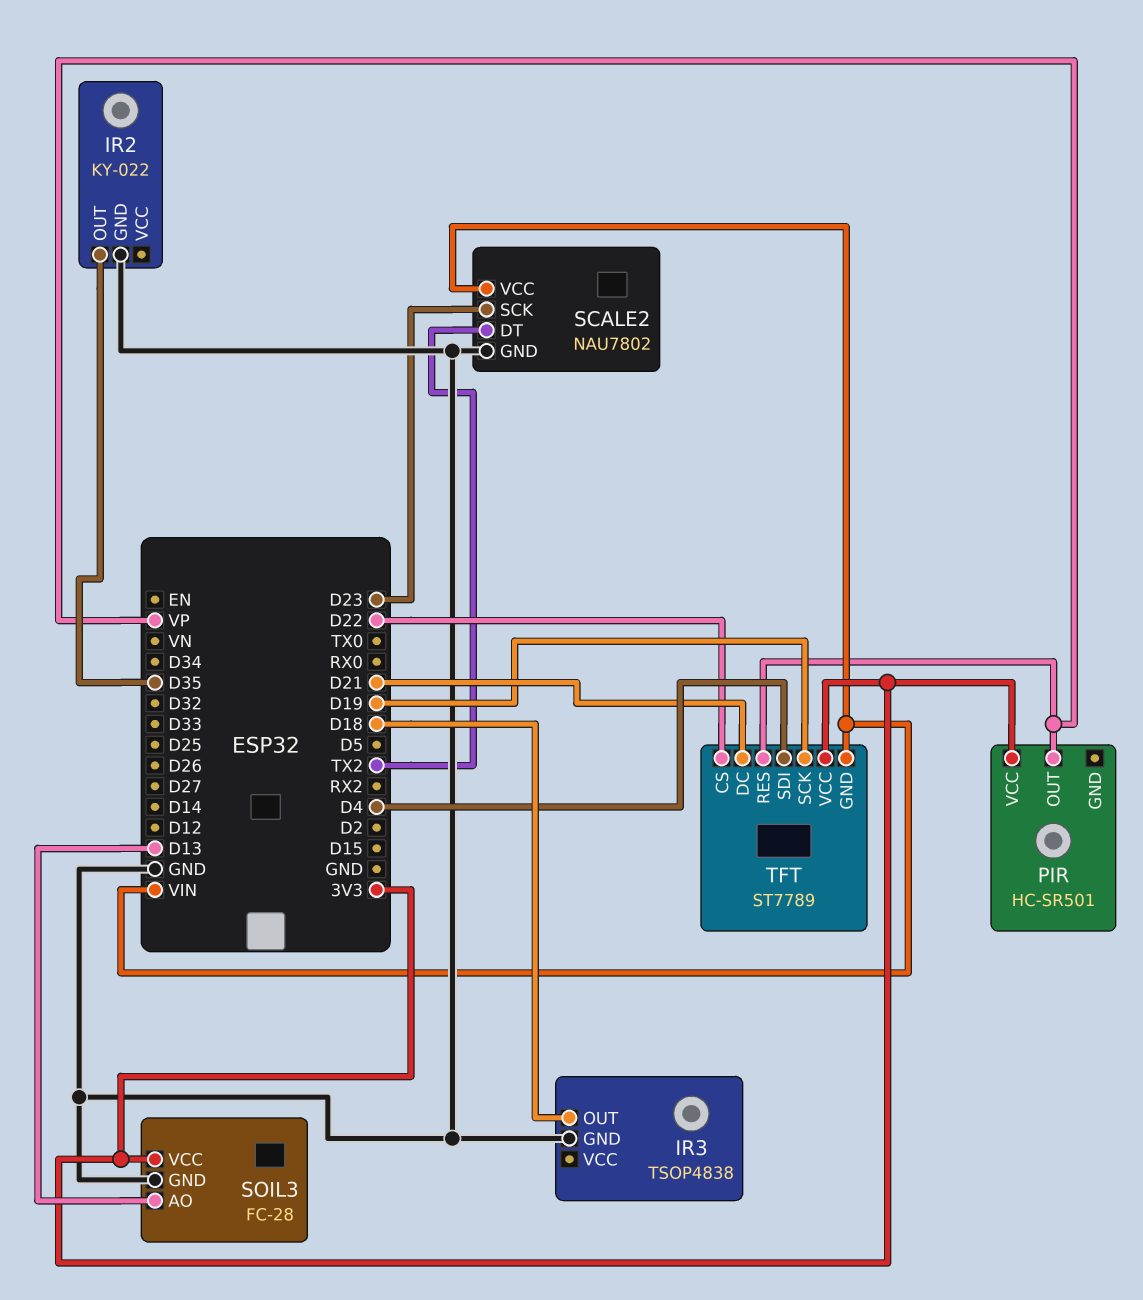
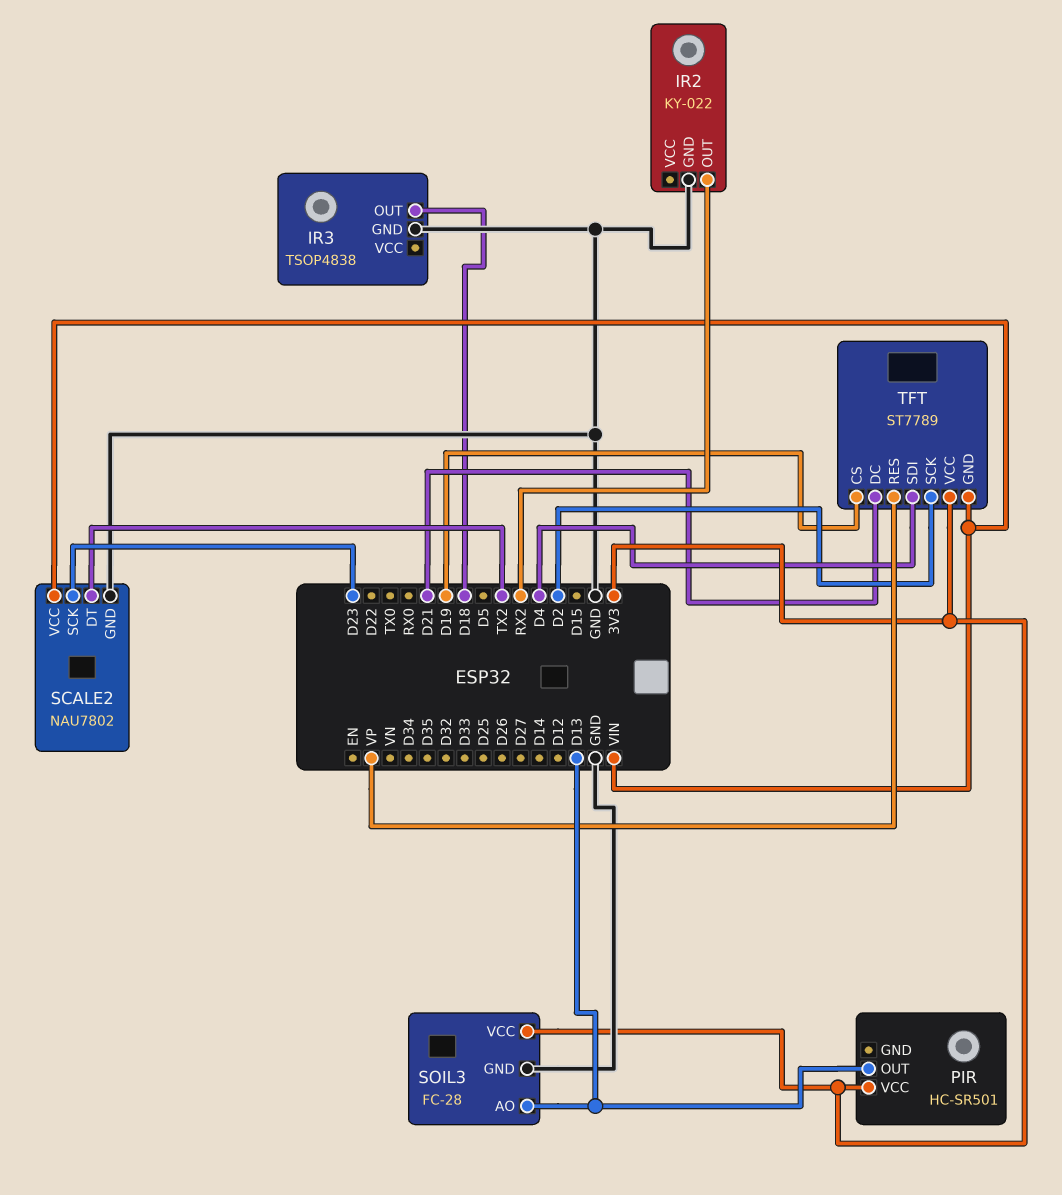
IR2 pin OUT: D35 -> RX2
PIR pin OUT: VP -> D13
TFT pin CS: D22 -> D19
TFT pin SCK: D19 -> D2

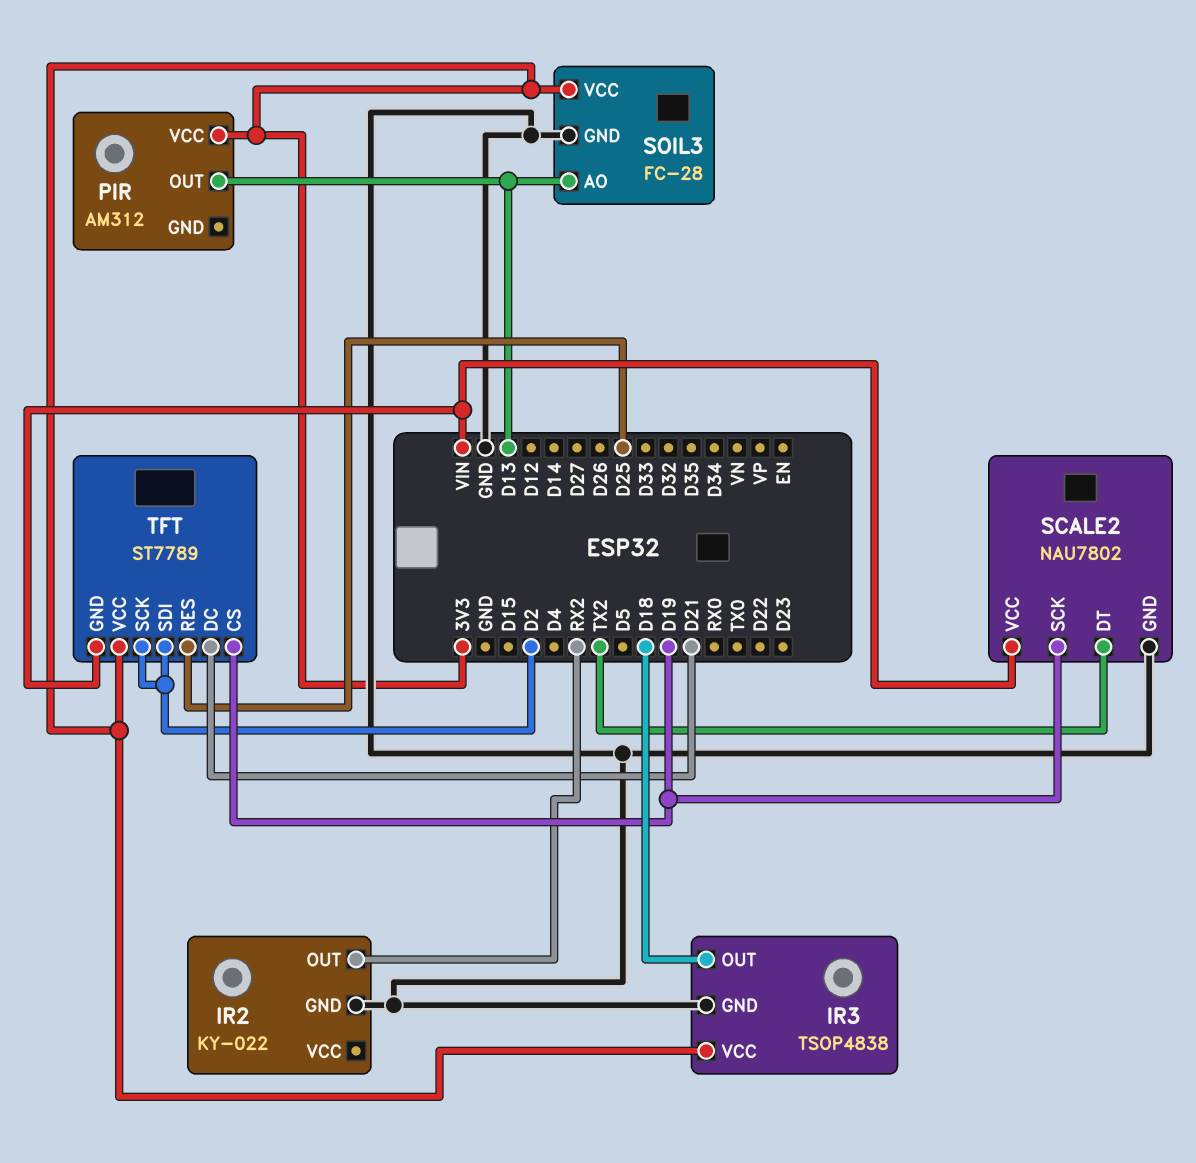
IR3 pin VCC: none -> 3V3
PIR: HC-SR501 -> AM312
SCALE2 pin SCK: D23 -> D19
TFT pin RES: VP -> D25
TFT pin SDI: D4 -> D2

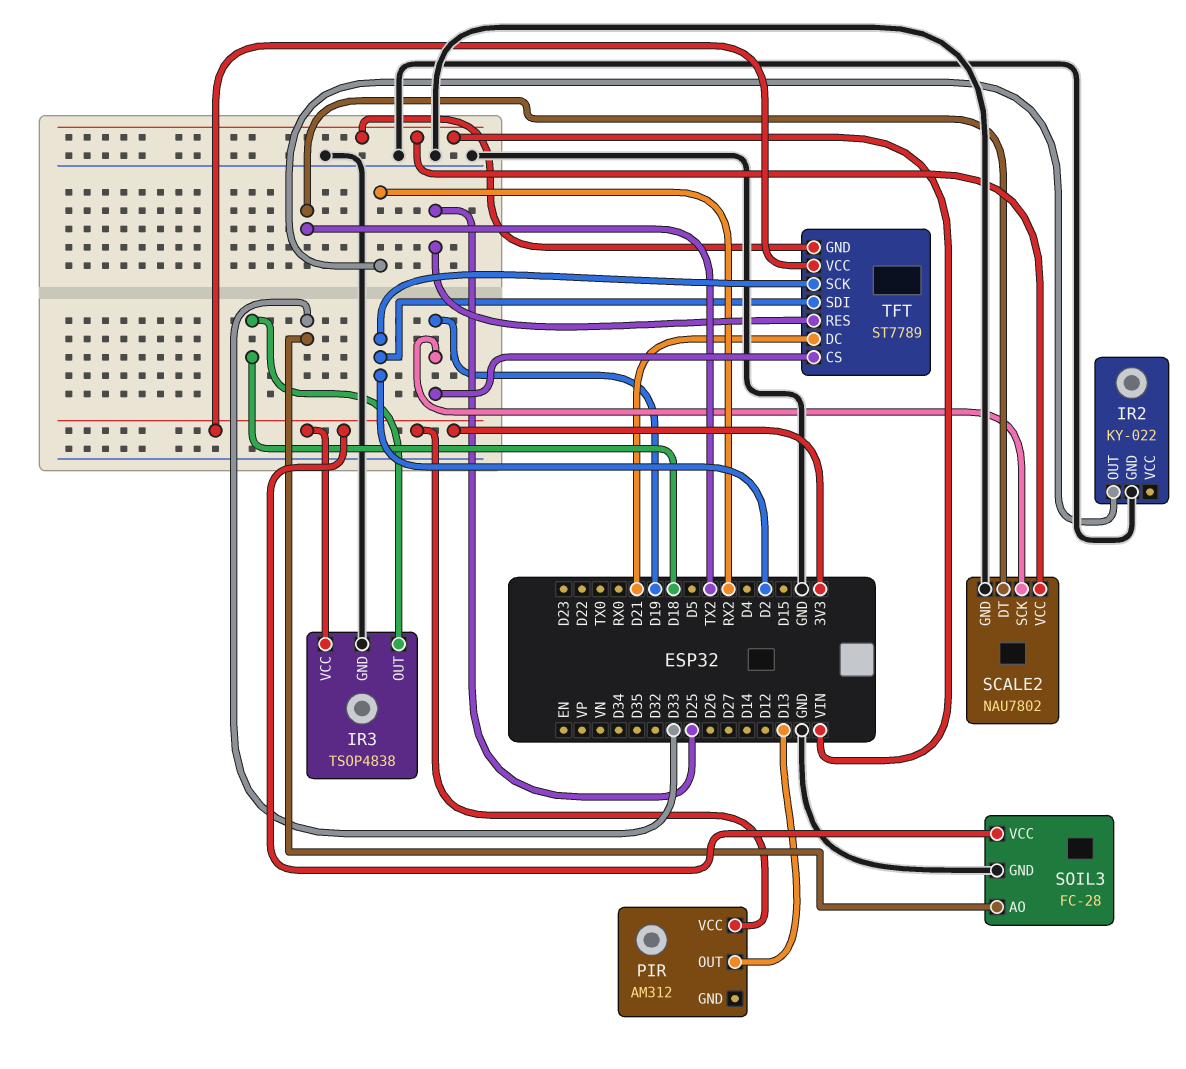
SOIL3 pin AO: D13 -> D33

